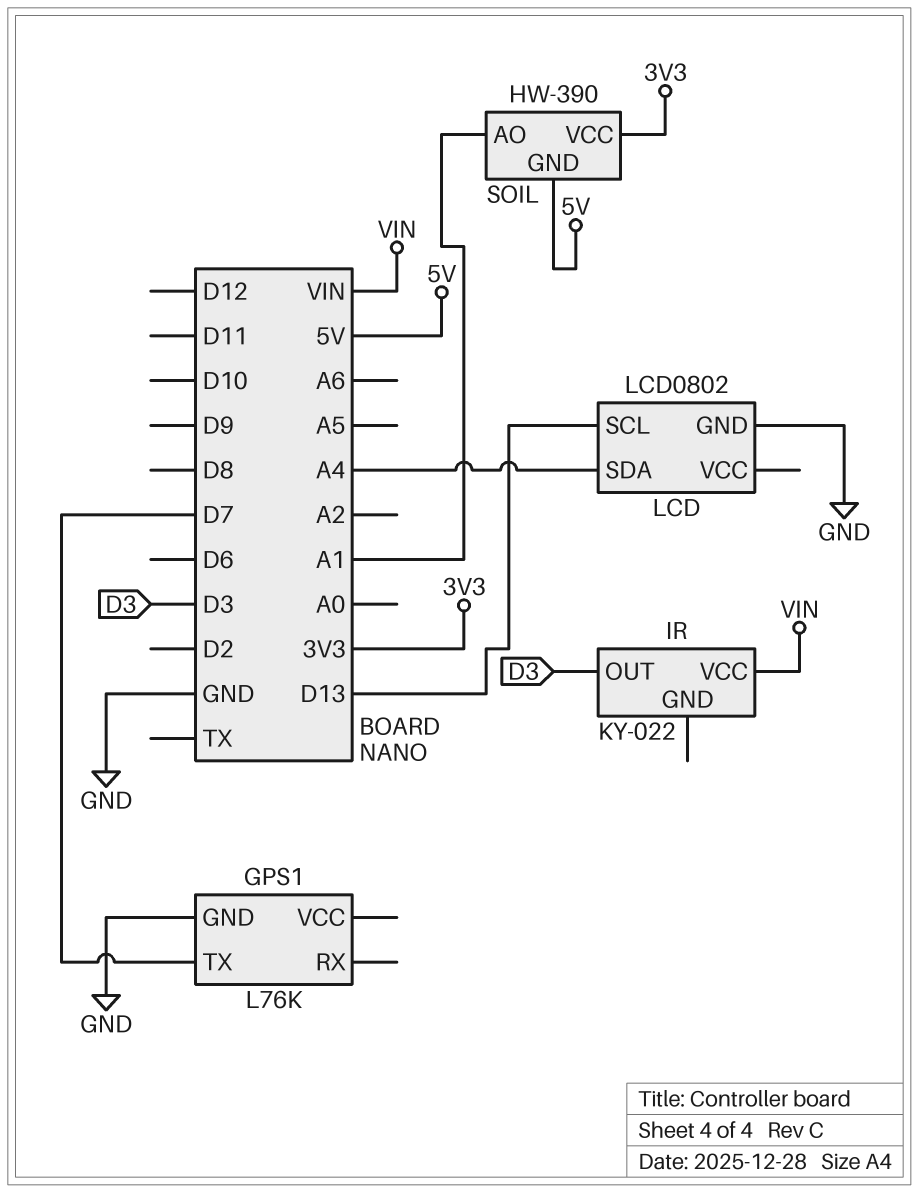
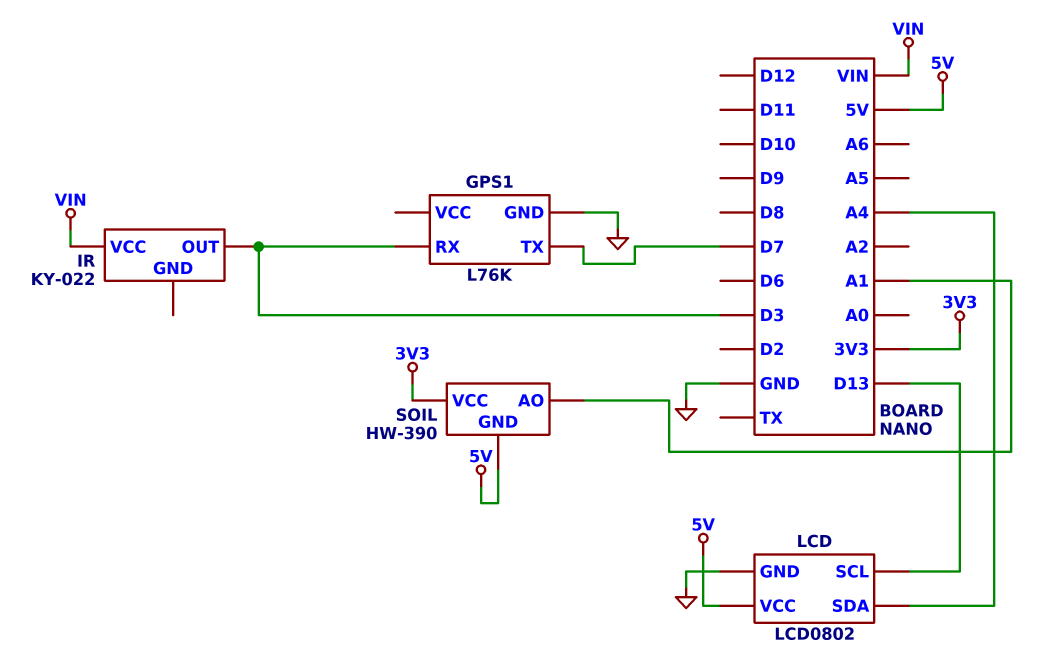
GPS1 pin RX: none -> D3
LCD pin VCC: none -> 5V

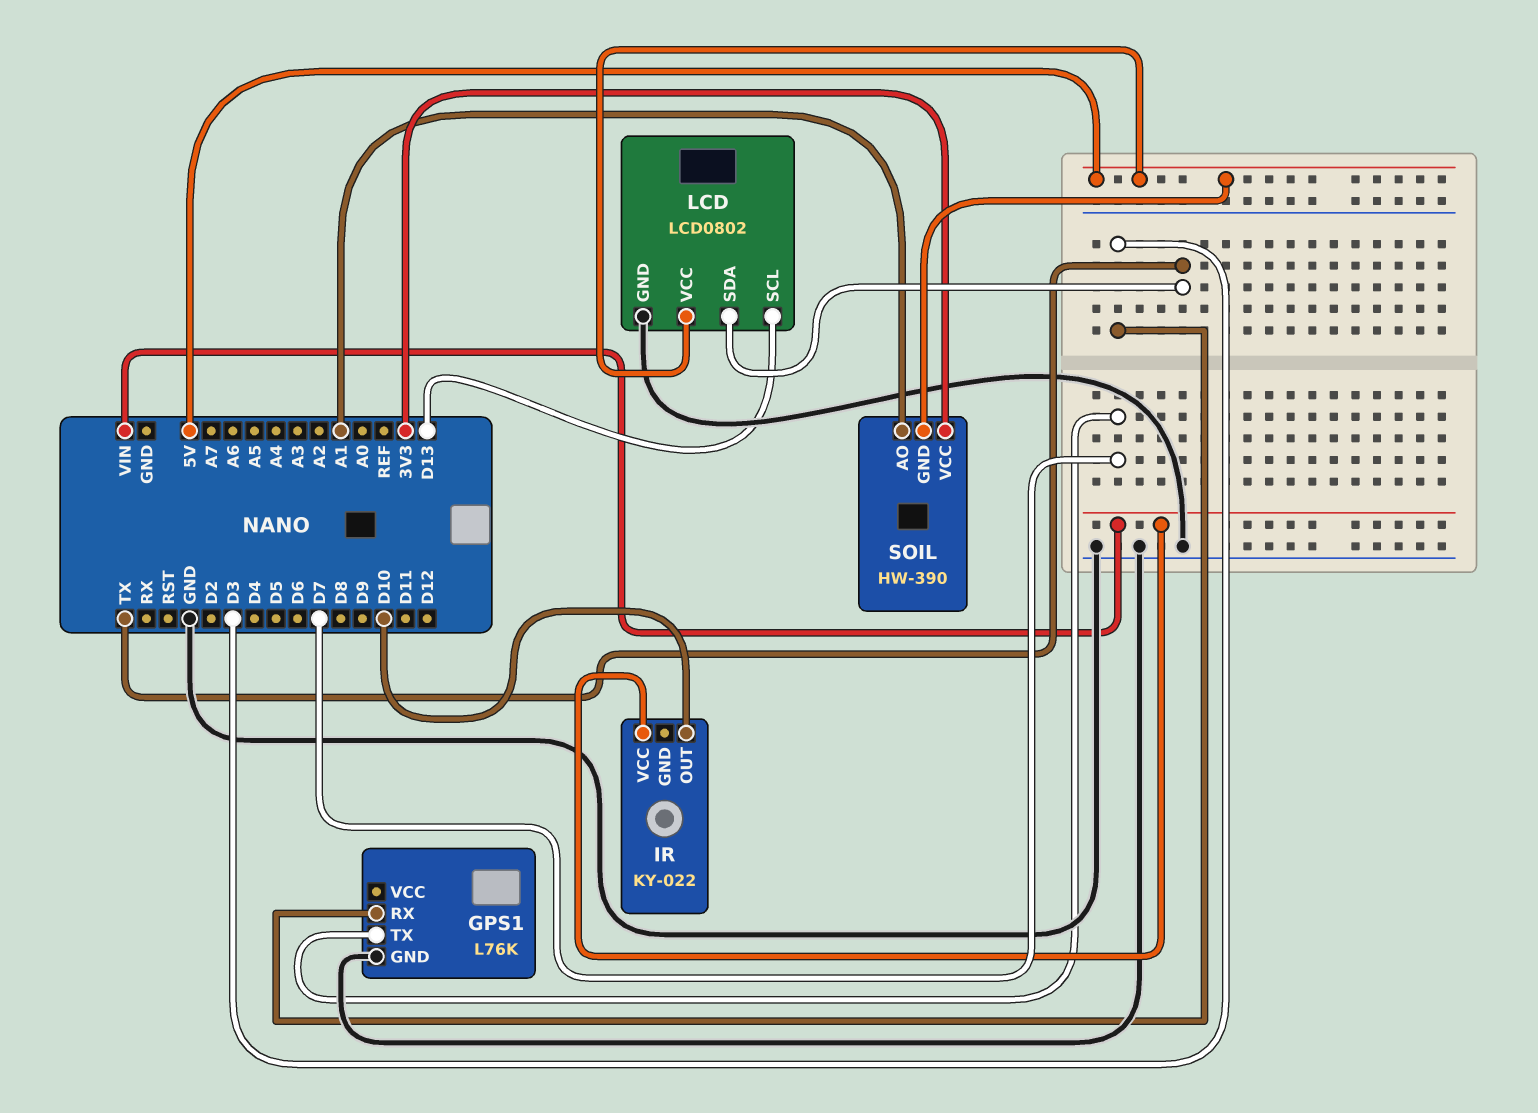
IR pin OUT: D3 -> D10
LCD pin SDA: A4 -> TX

